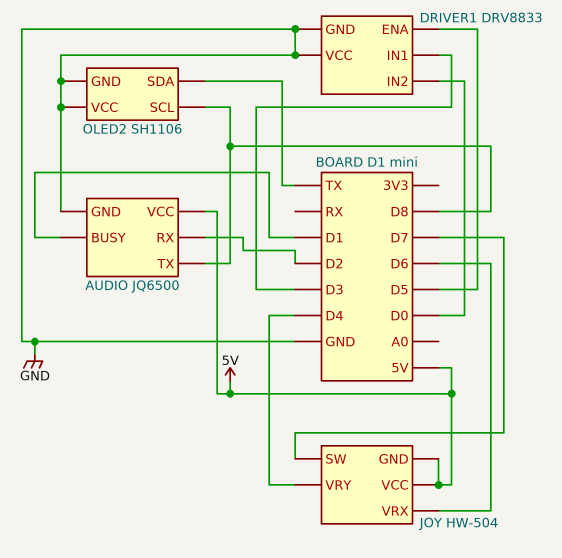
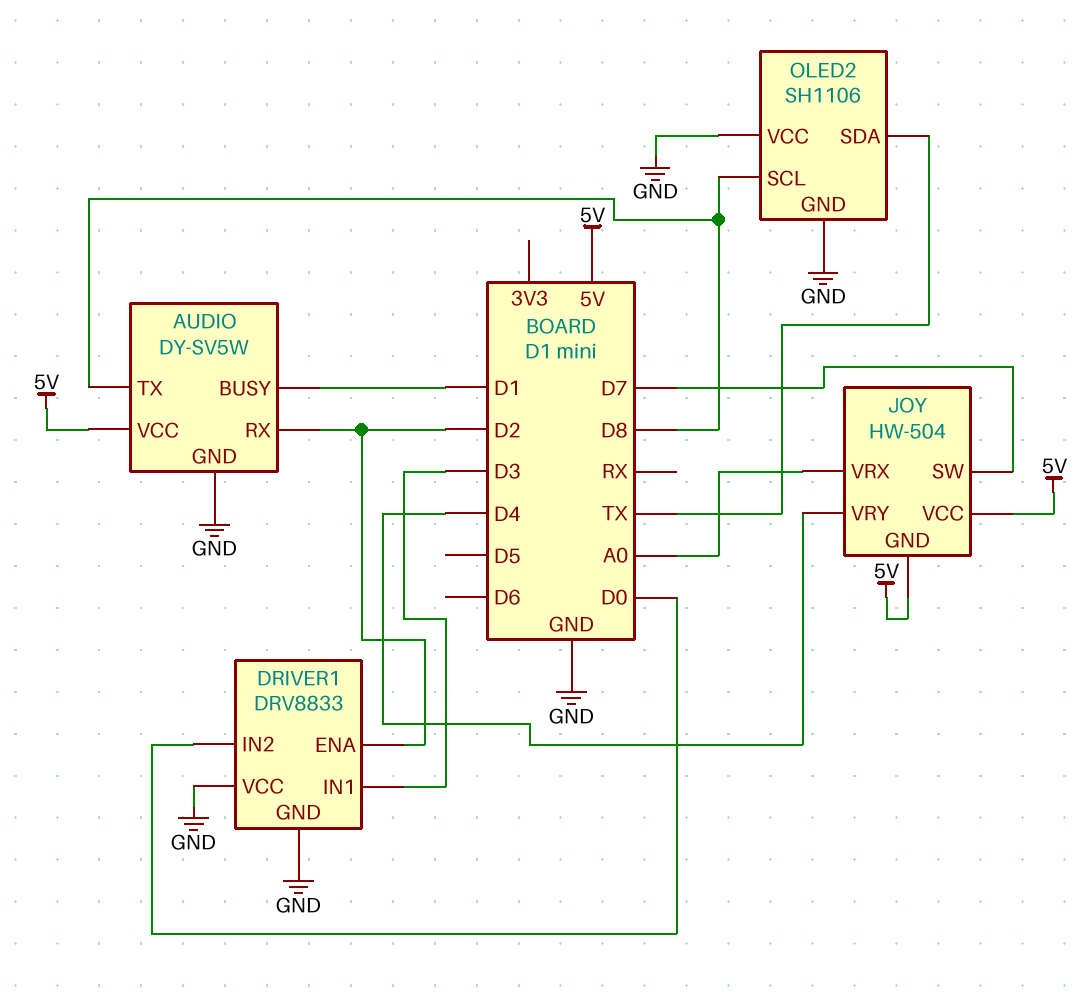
AUDIO: JQ6500 -> DY-SV5W
DRIVER1 pin ENA: D5 -> D2
JOY pin VRX: D6 -> A0

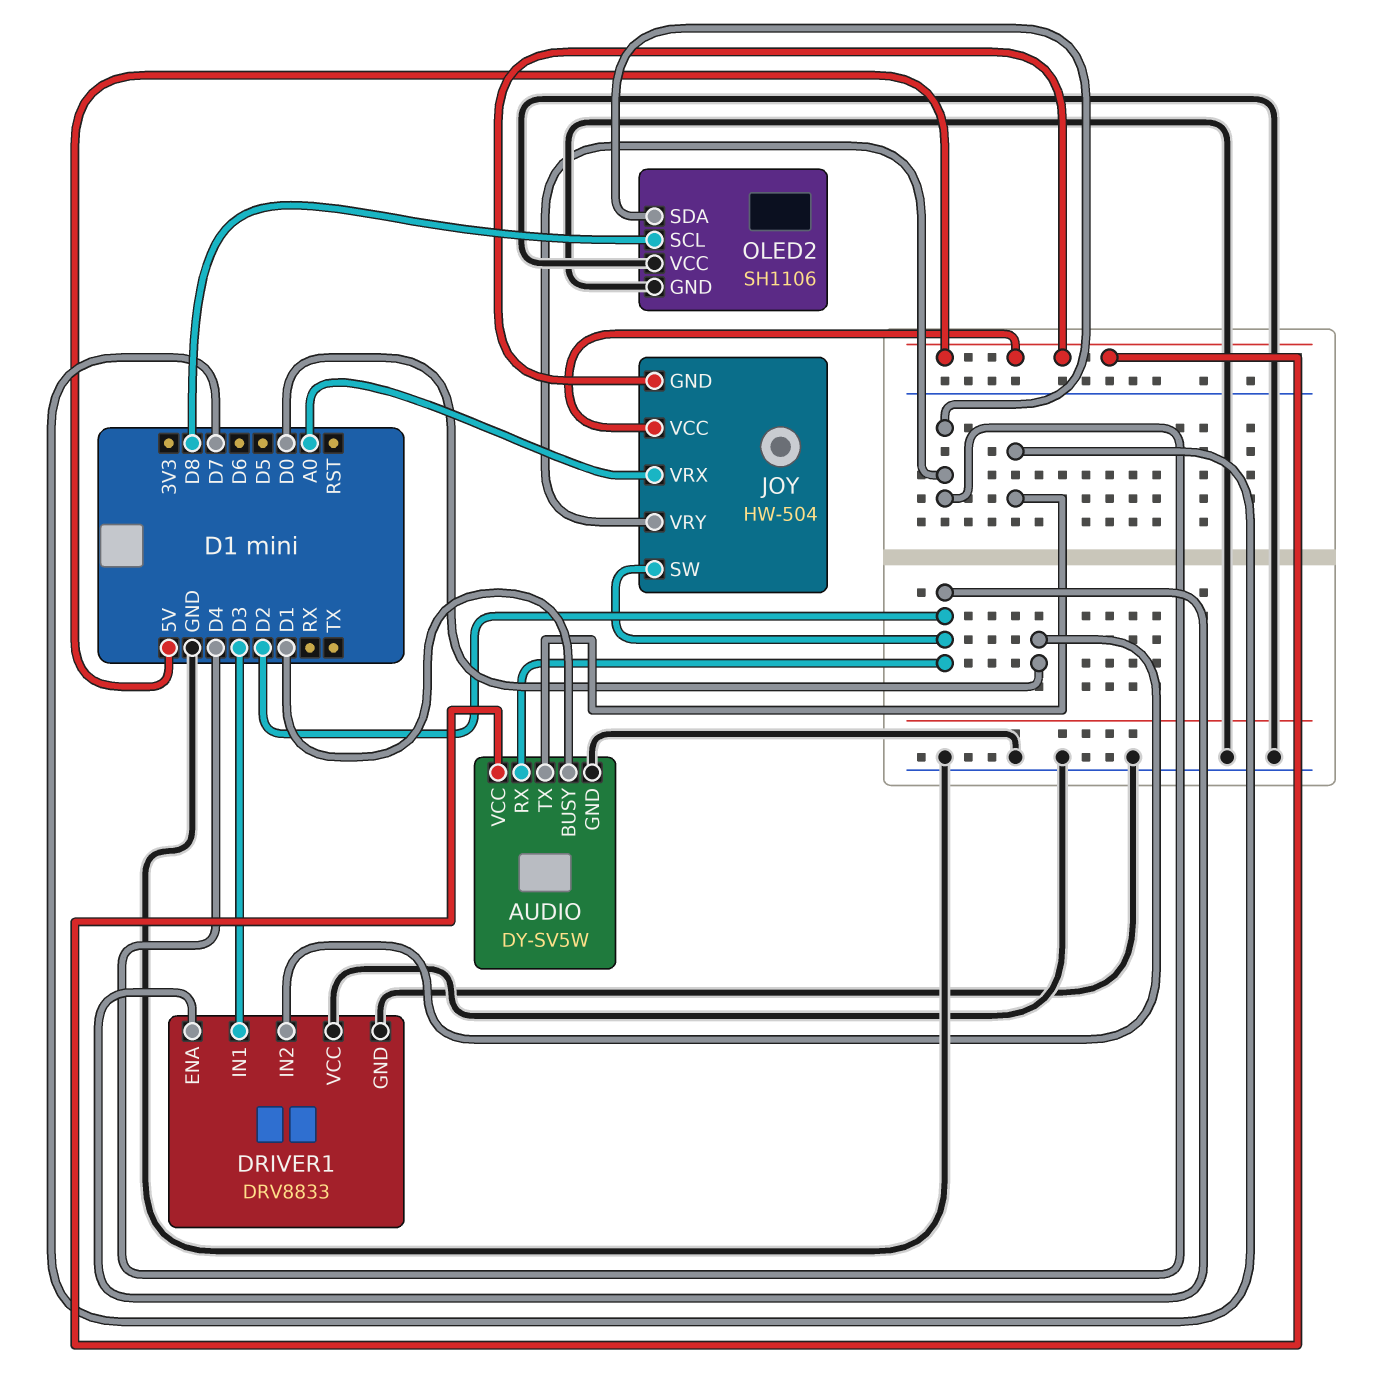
AUDIO pin TX: D8 -> D7
JOY pin SW: D7 -> D2
OLED2 pin SDA: TX -> D4

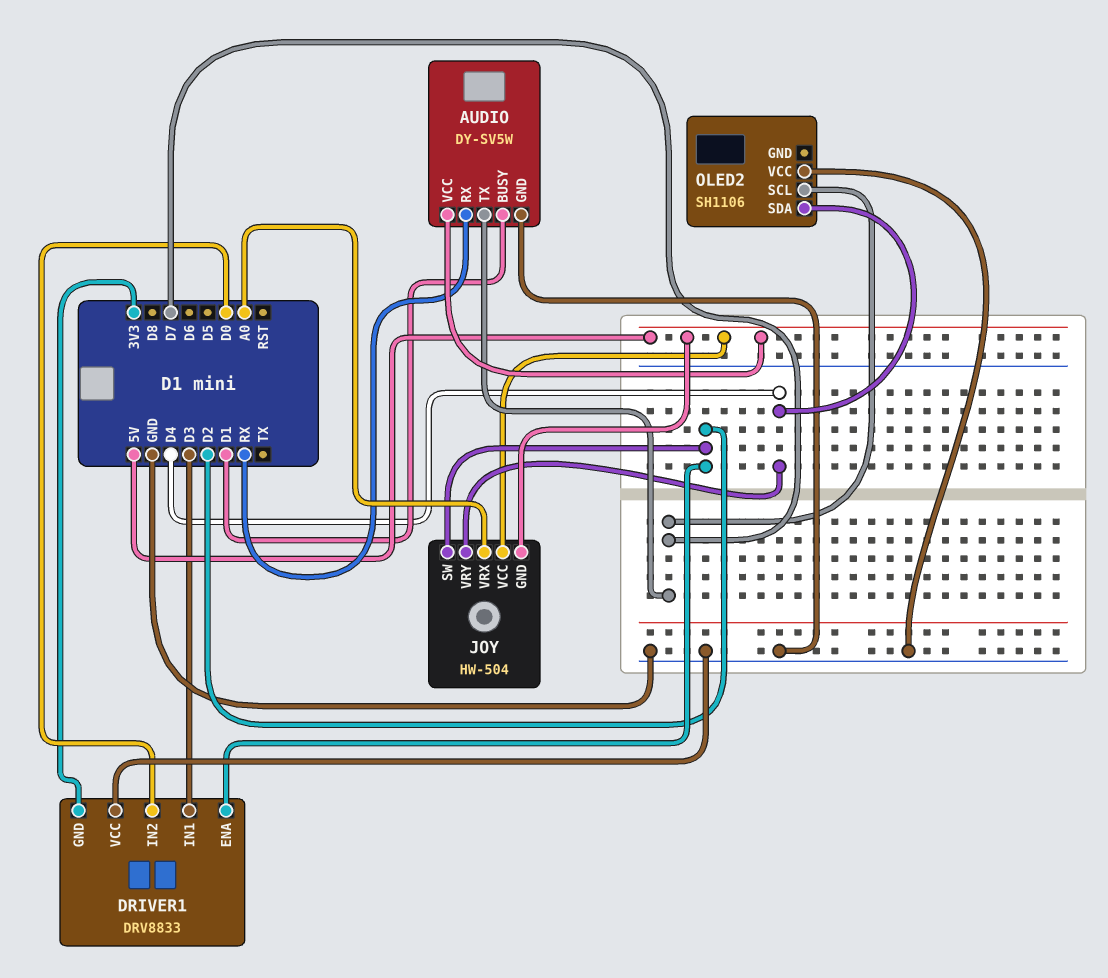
AUDIO pin RX: D2 -> RX
DRIVER1 pin GND: GND -> 3V3
OLED2 pin GND: GND -> none
OLED2 pin SCL: D8 -> D7

